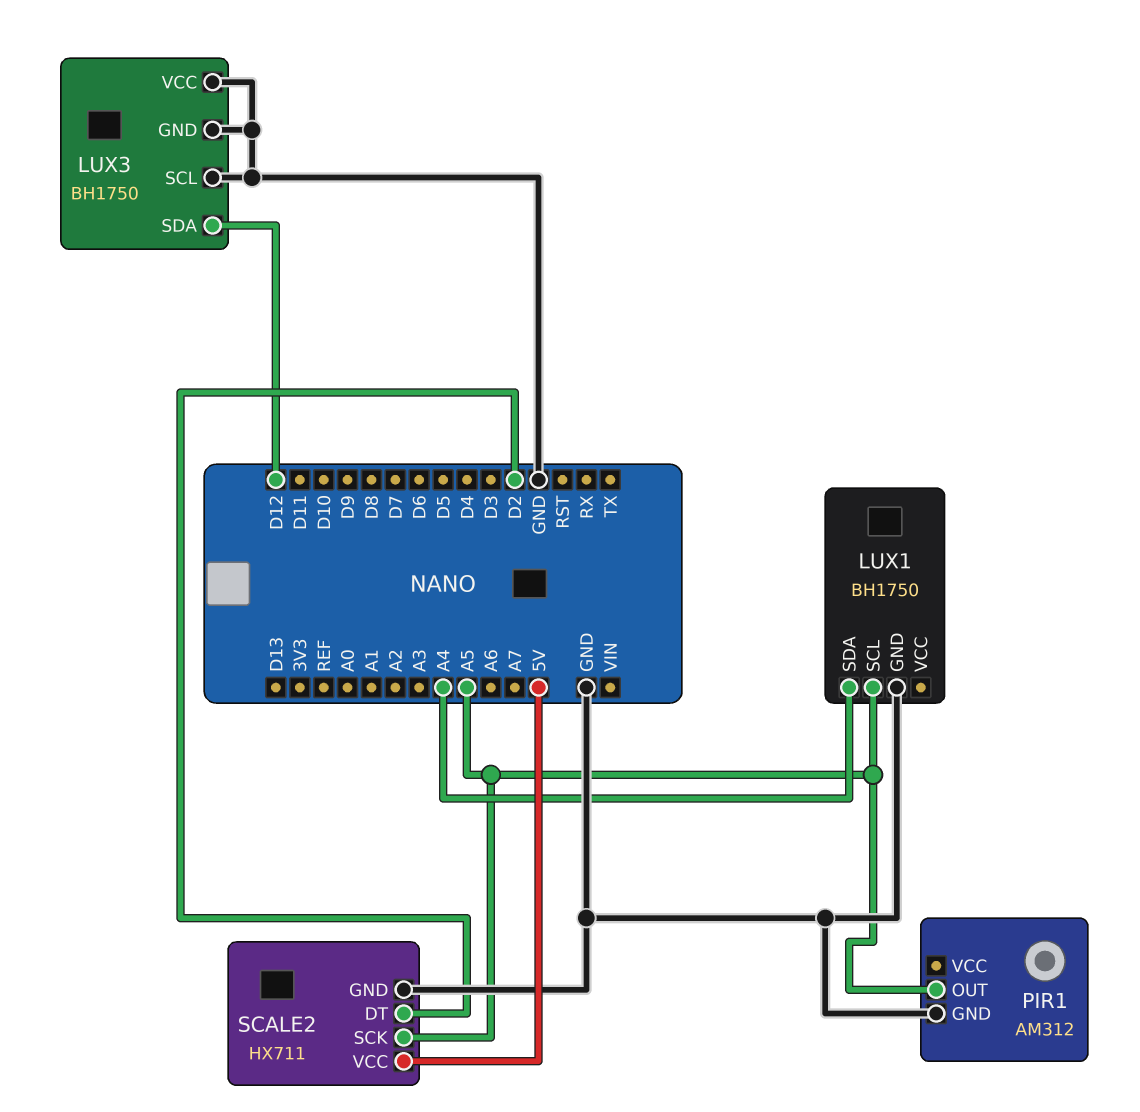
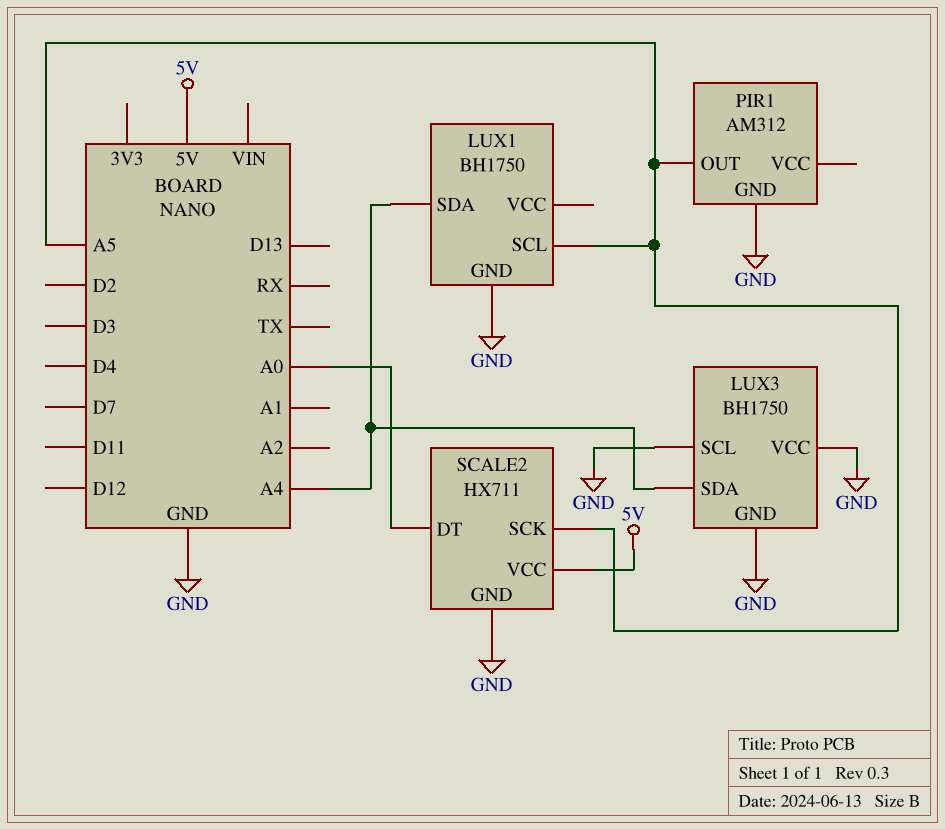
LUX3 pin SDA: D12 -> A4
SCALE2 pin DT: D2 -> A0

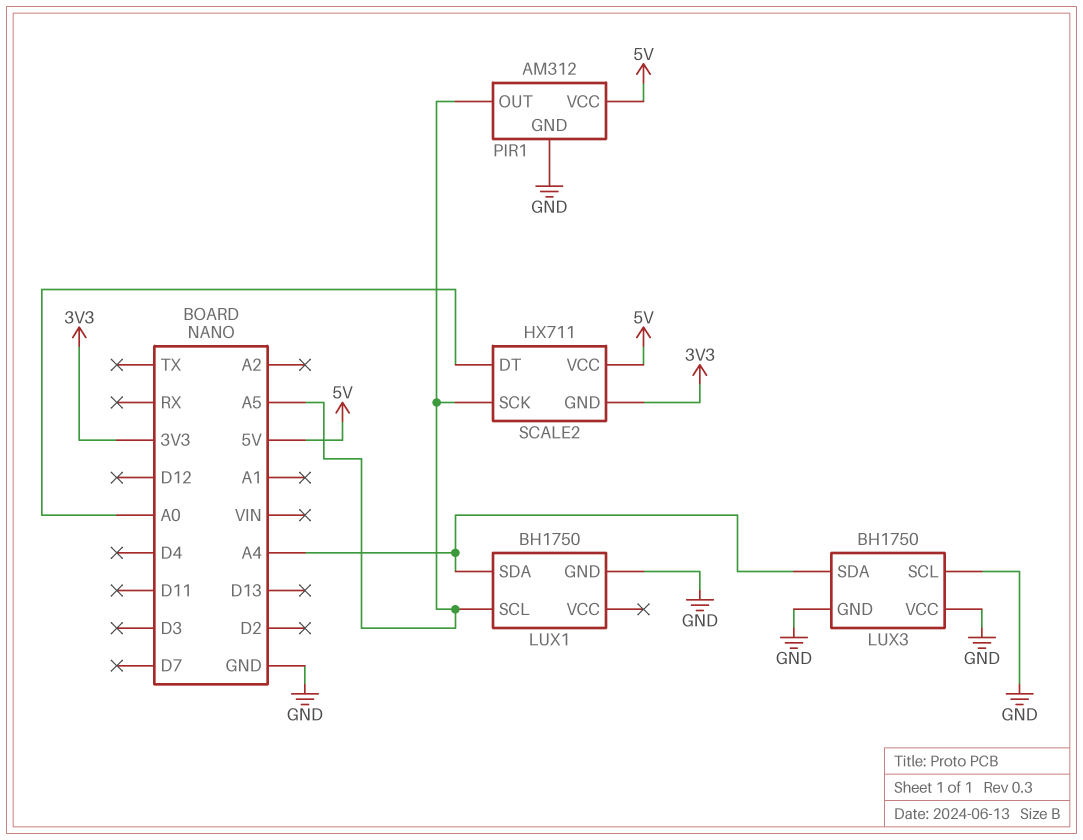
PIR1 pin VCC: none -> 5V
SCALE2 pin GND: GND -> 3V3

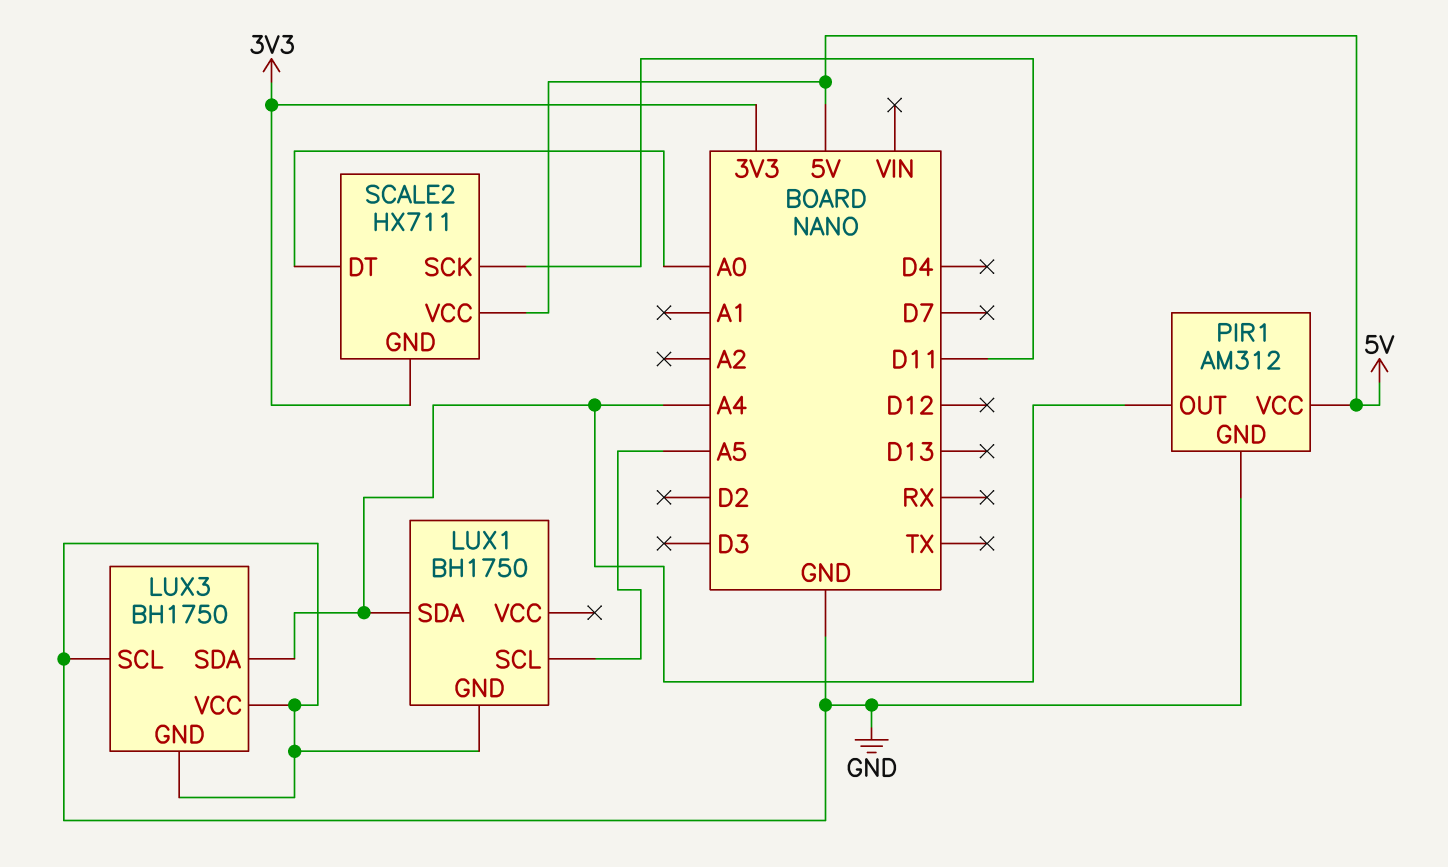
PIR1 pin OUT: A5 -> A4
SCALE2 pin SCK: A5 -> D11

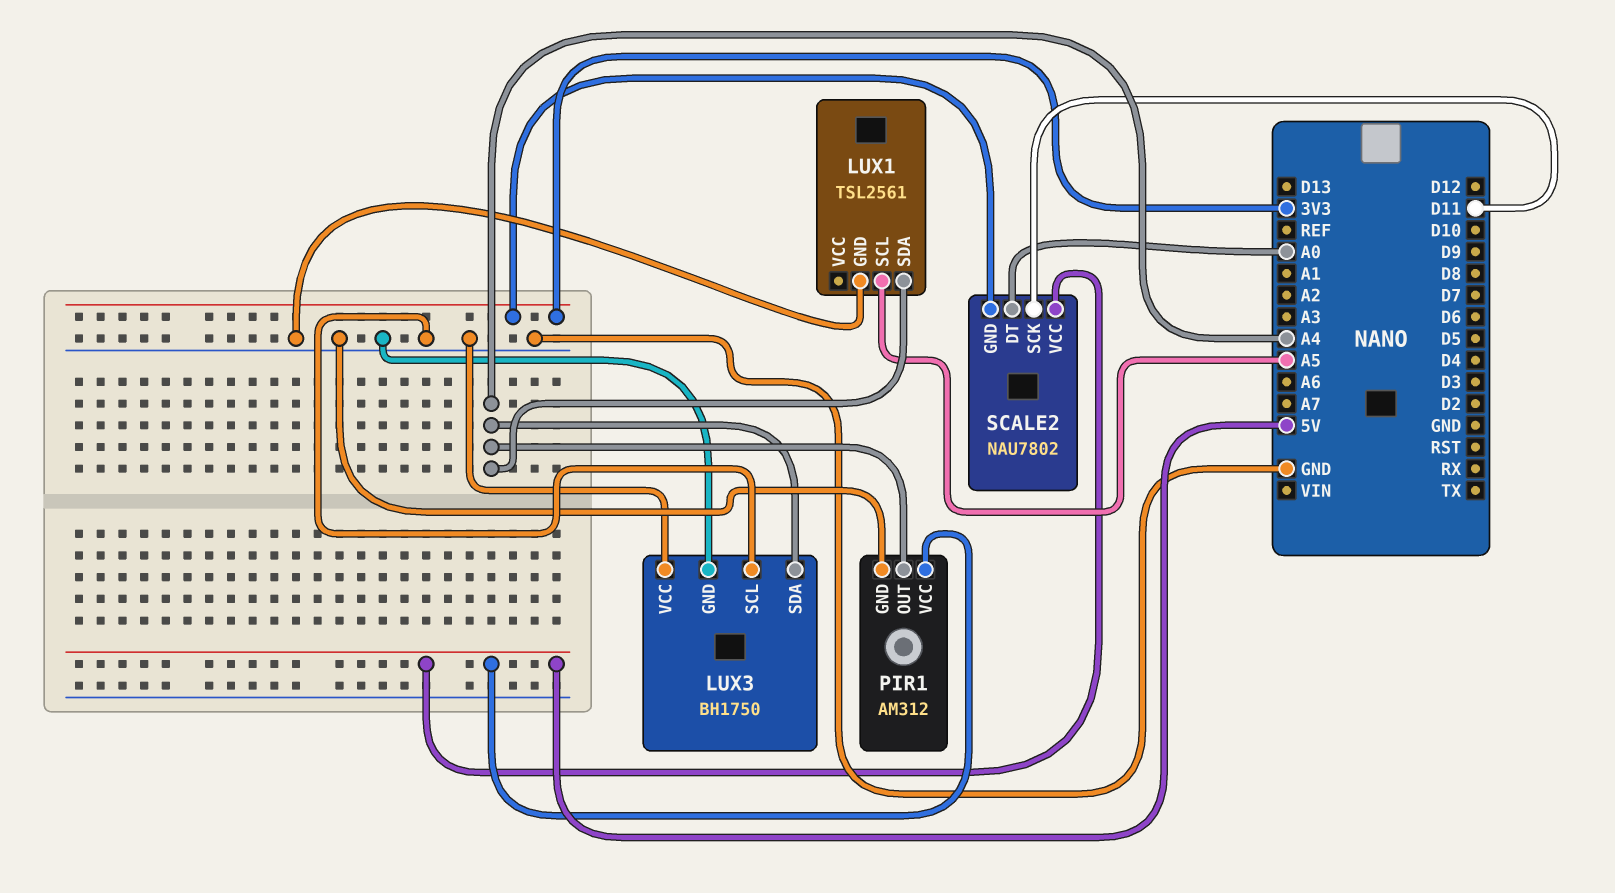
LUX1: BH1750 -> TSL2561
SCALE2: HX711 -> NAU7802

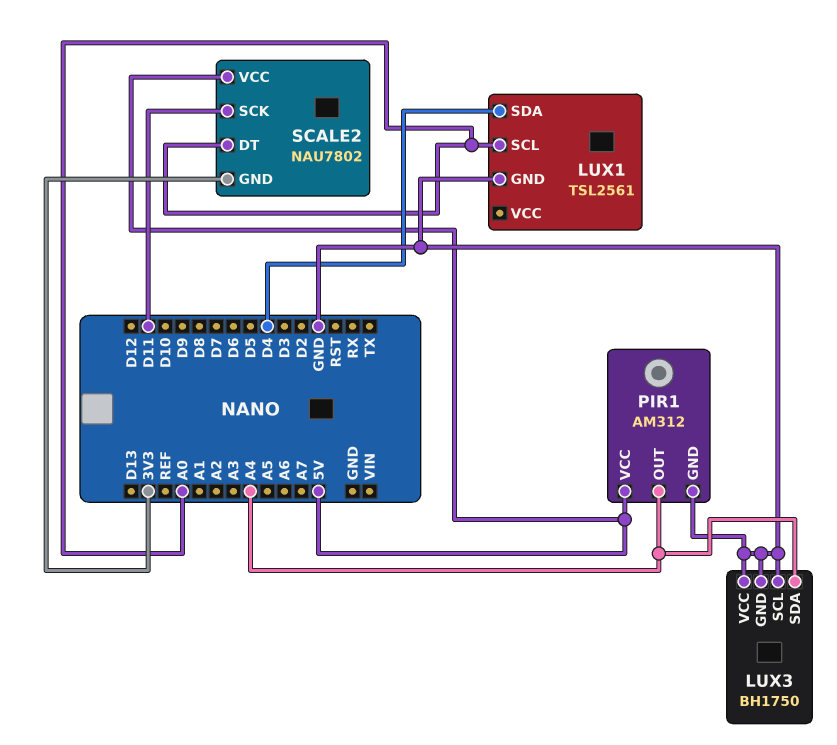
LUX1 pin SCL: A5 -> A0
LUX1 pin SDA: A4 -> D4

